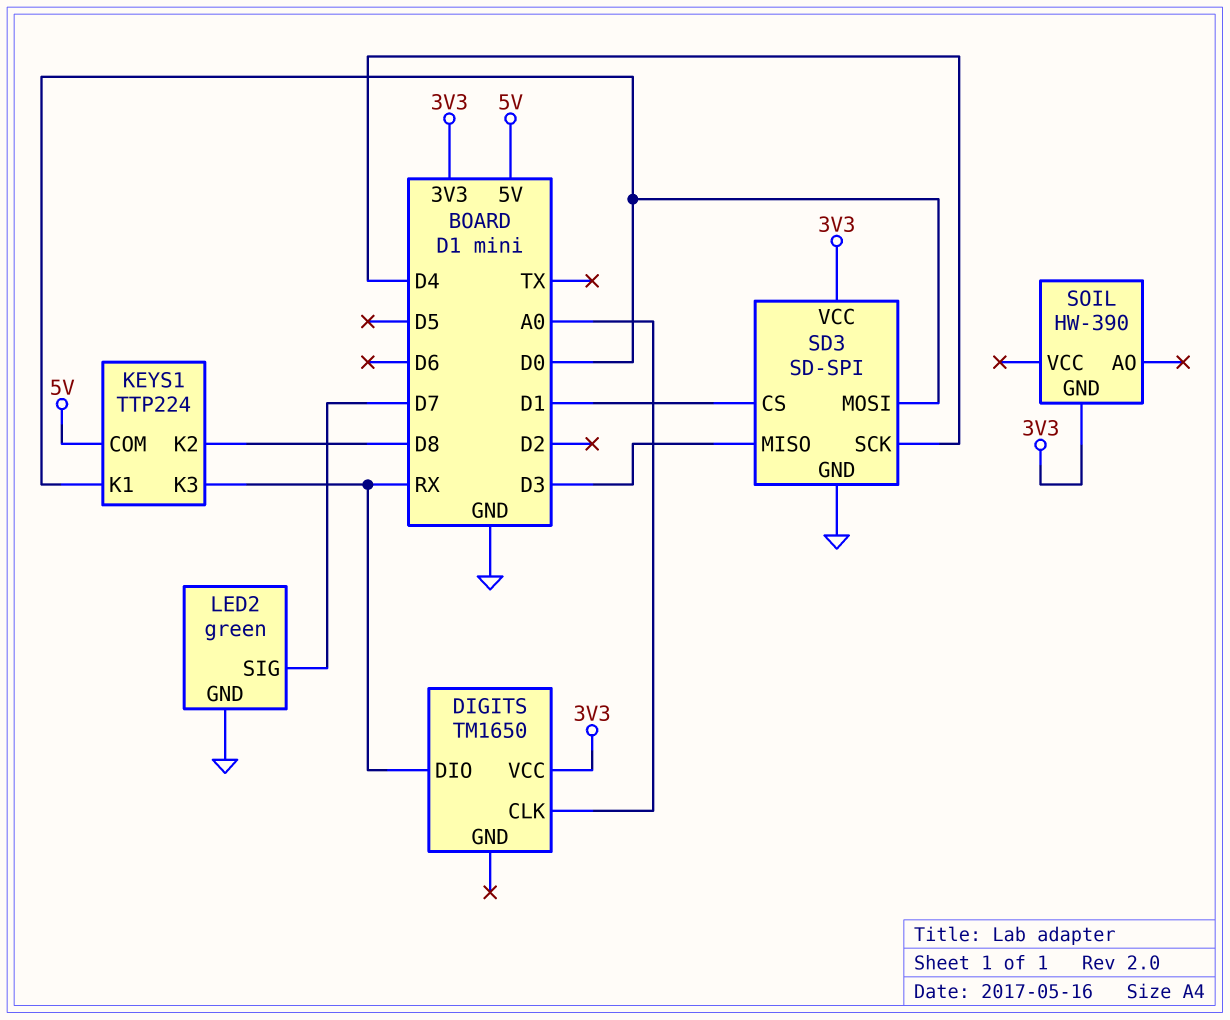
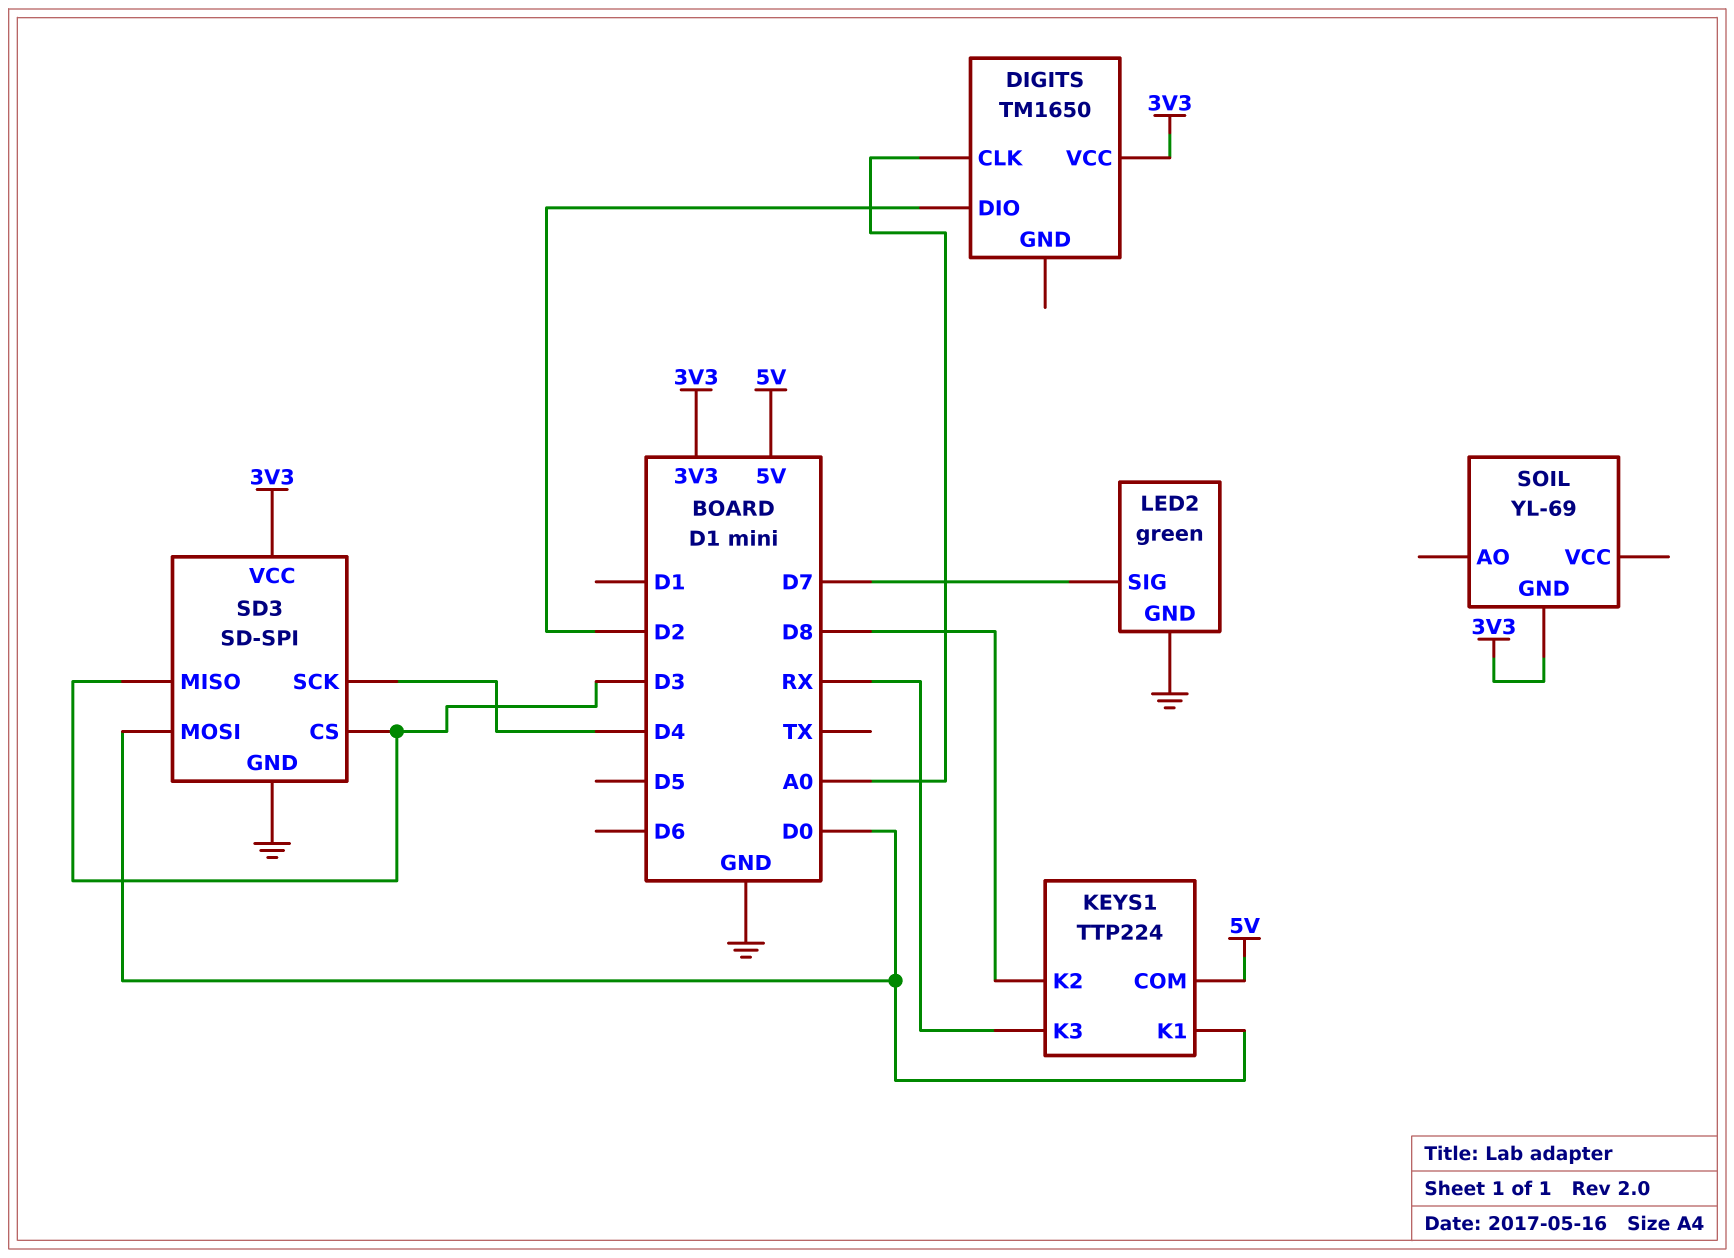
DIGITS pin DIO: RX -> D2
SD3 pin CS: D1 -> D3
SOIL: HW-390 -> YL-69

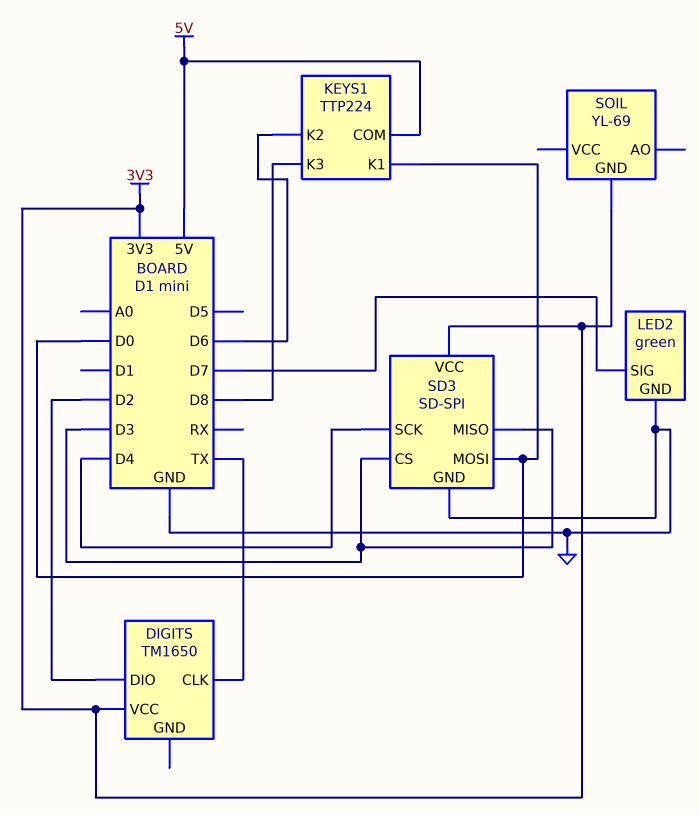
DIGITS pin CLK: A0 -> TX
KEYS1 pin K2: D8 -> D6
KEYS1 pin K3: RX -> D8

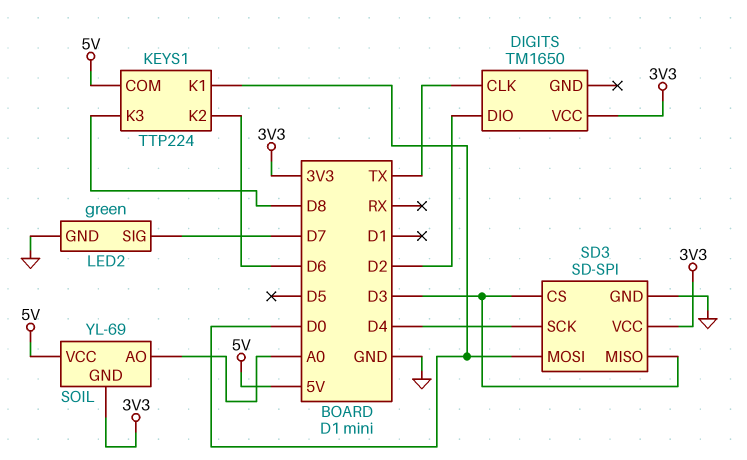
SOIL pin AO: none -> A0
SOIL pin VCC: none -> 5V

